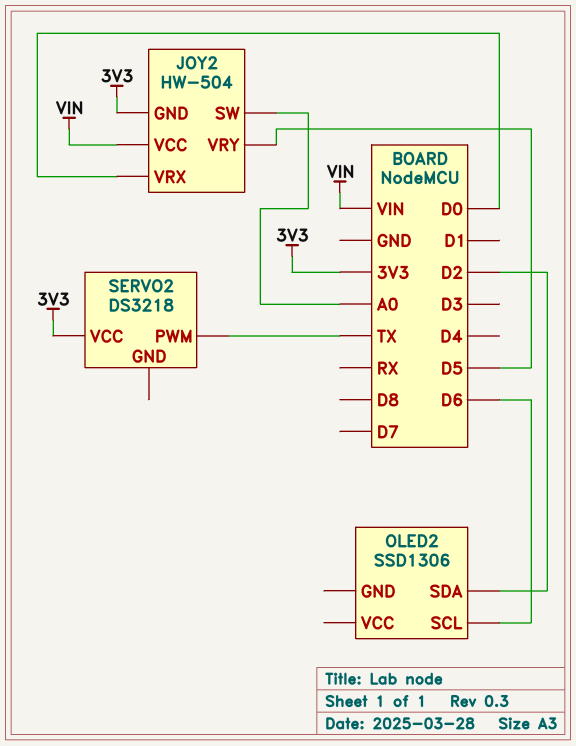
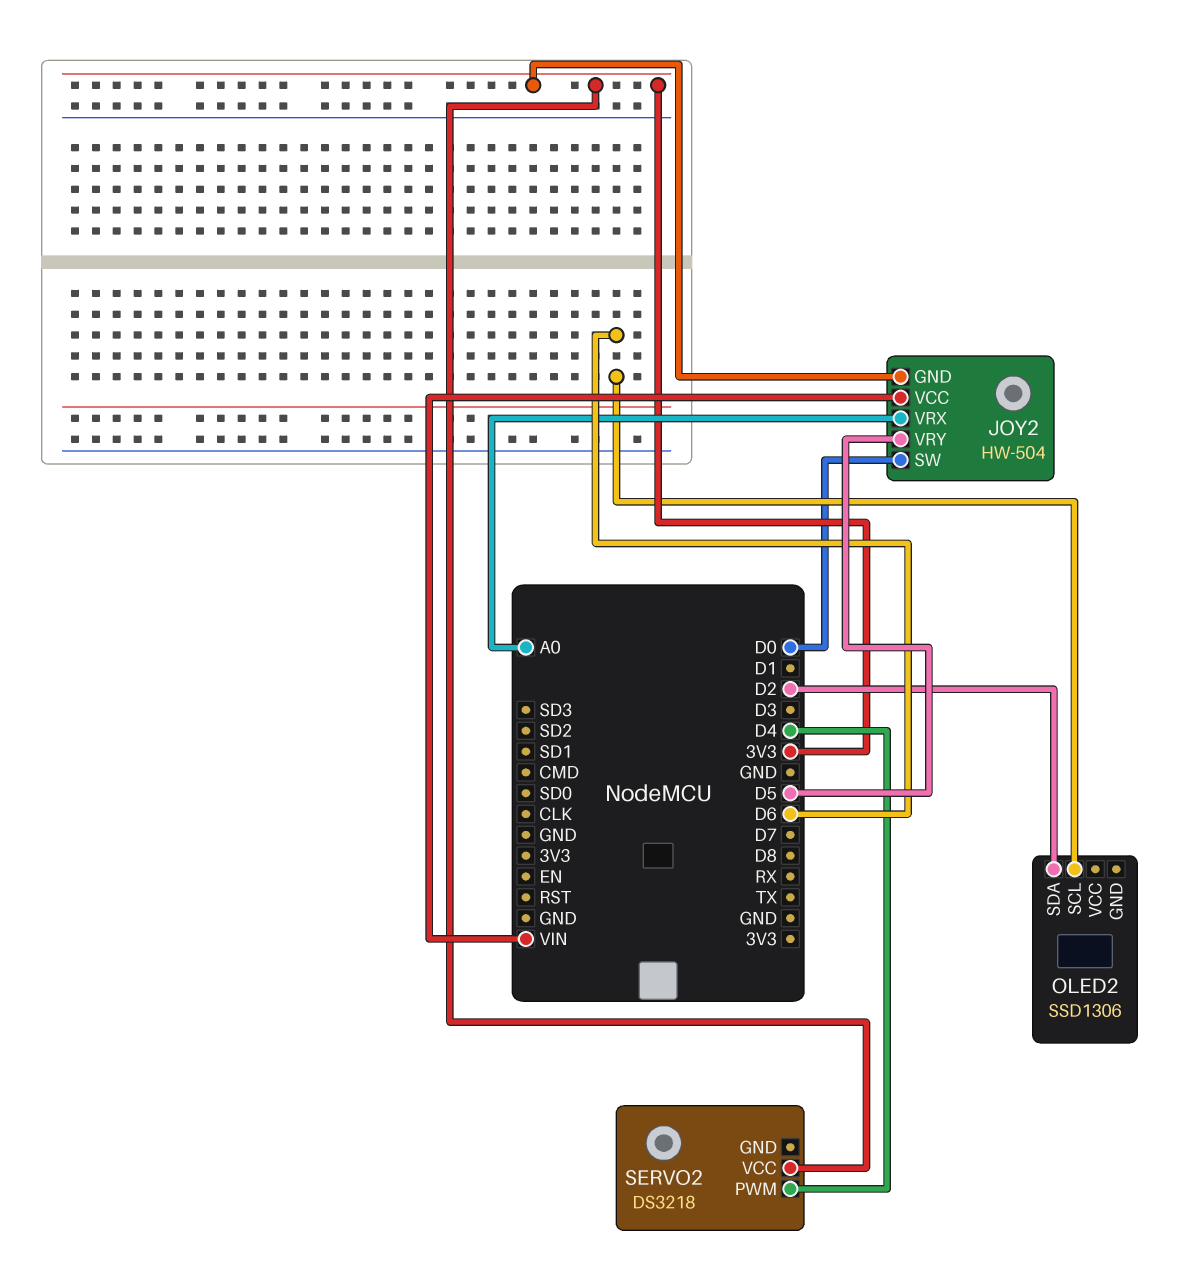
JOY2 pin SW: A0 -> D0
JOY2 pin VRX: D0 -> A0
SERVO2 pin PWM: TX -> D4

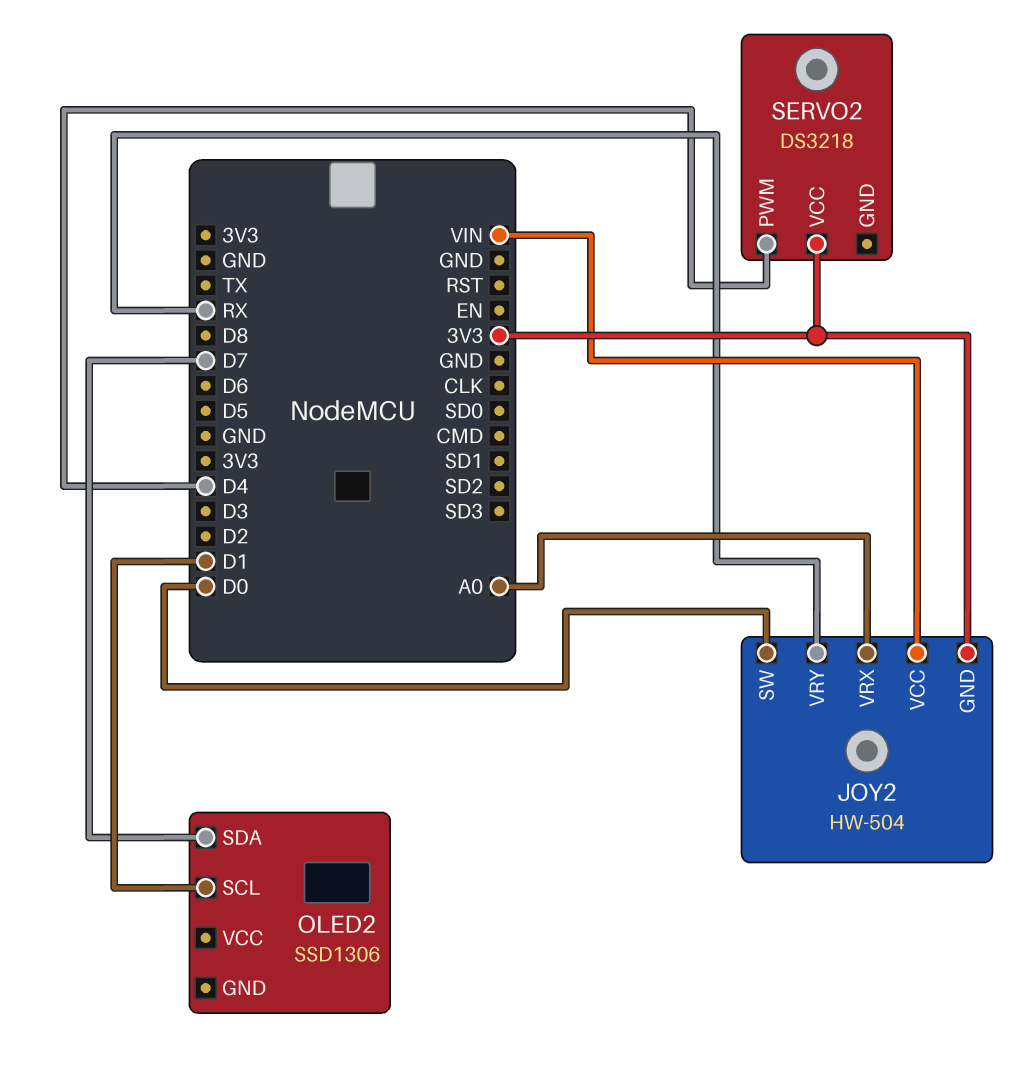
JOY2 pin VRY: D5 -> RX
OLED2 pin SCL: D6 -> D1
OLED2 pin SDA: D2 -> D7

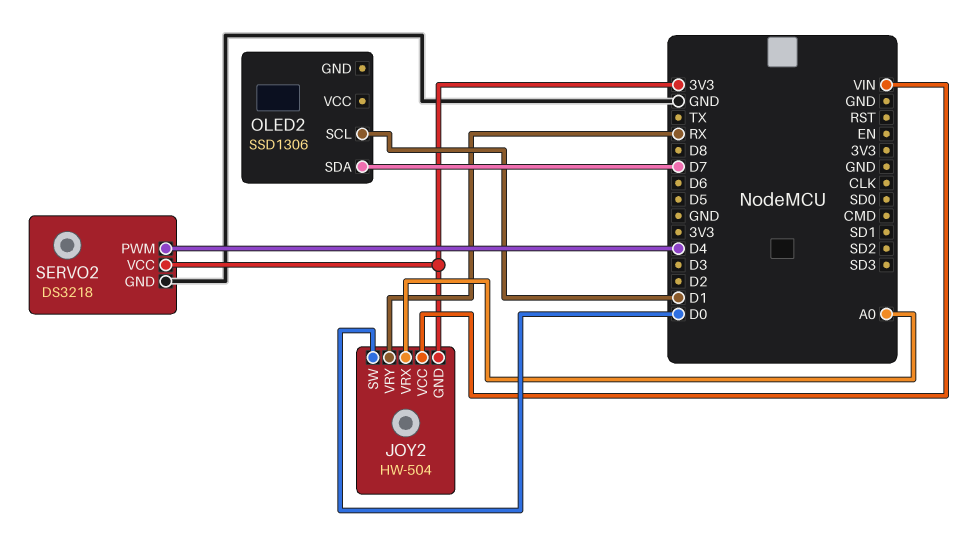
SERVO2 pin GND: none -> GND

